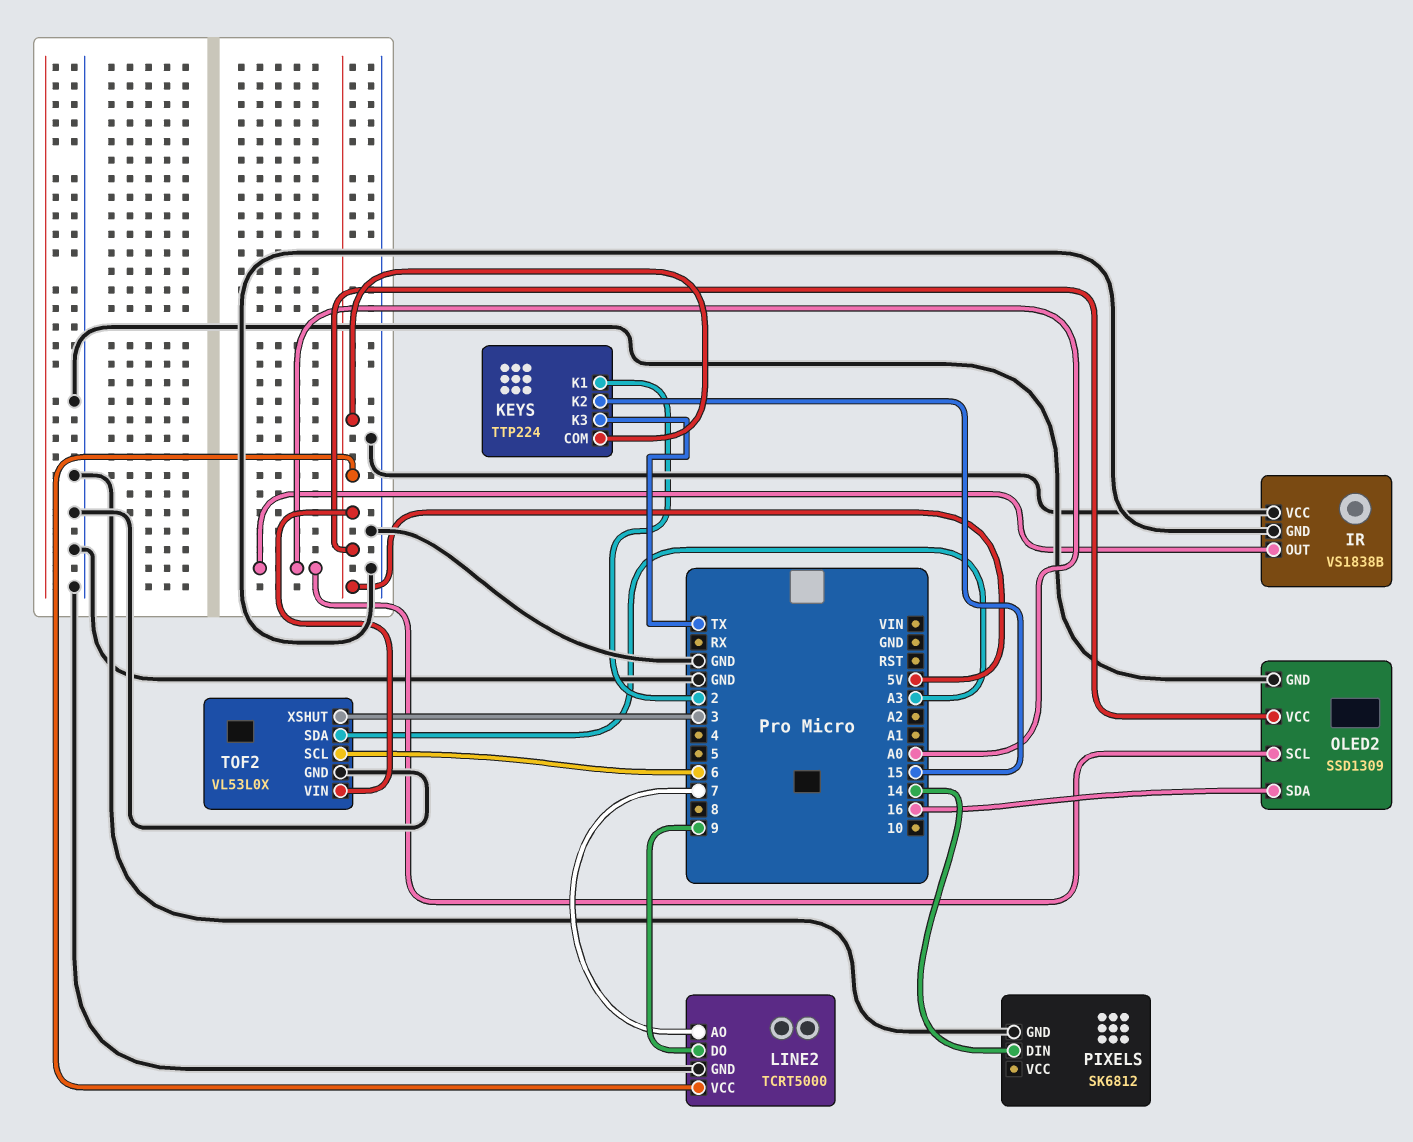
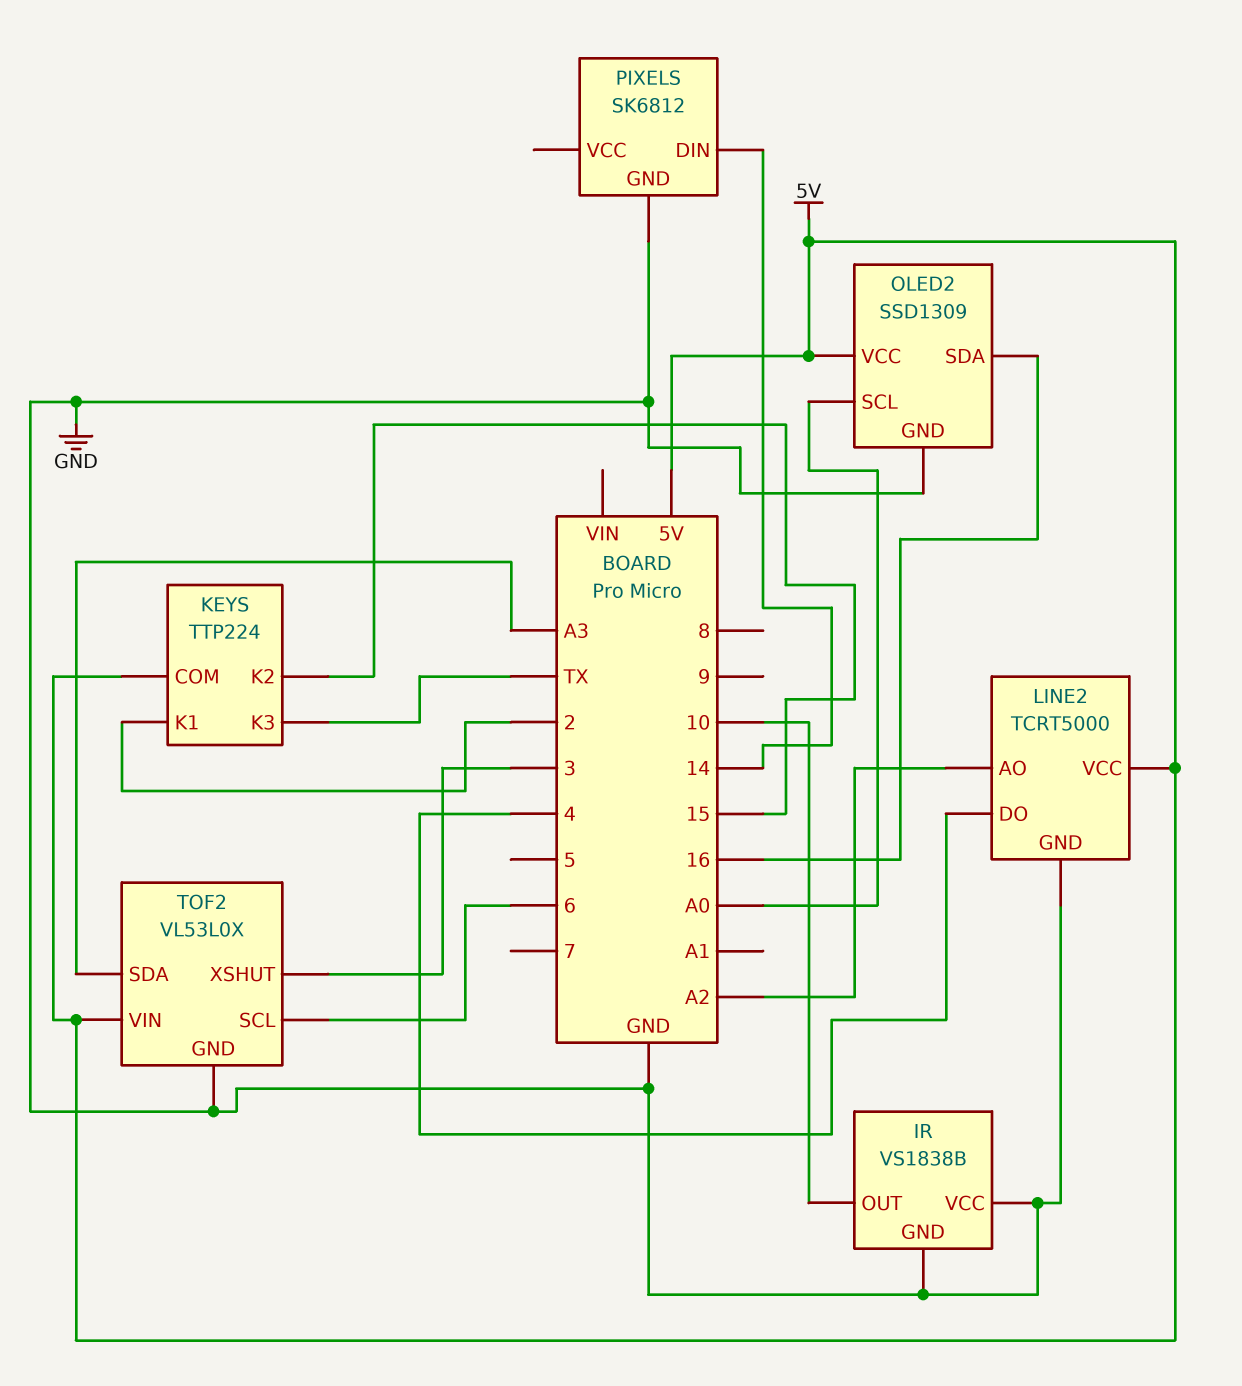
IR pin OUT: A0 -> 10
LINE2 pin AO: 7 -> A2
LINE2 pin DO: 9 -> 4

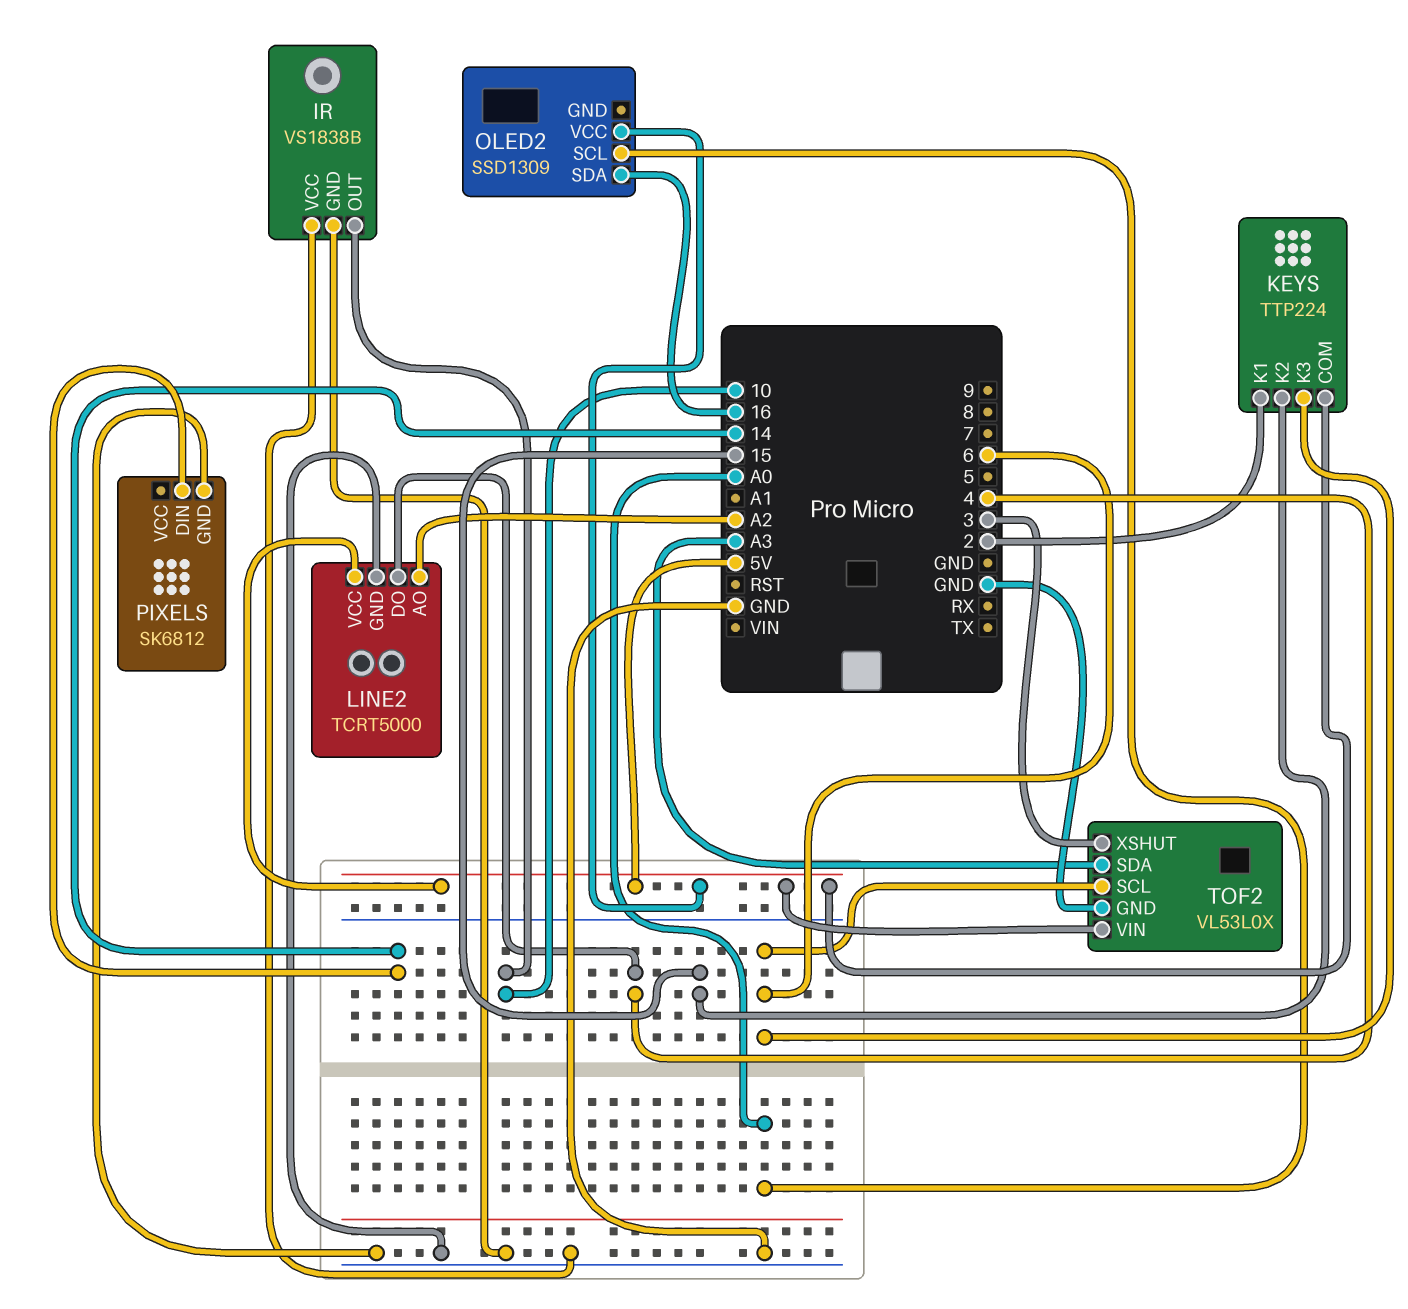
KEYS pin K3: TX -> 6
OLED2 pin GND: GND -> none

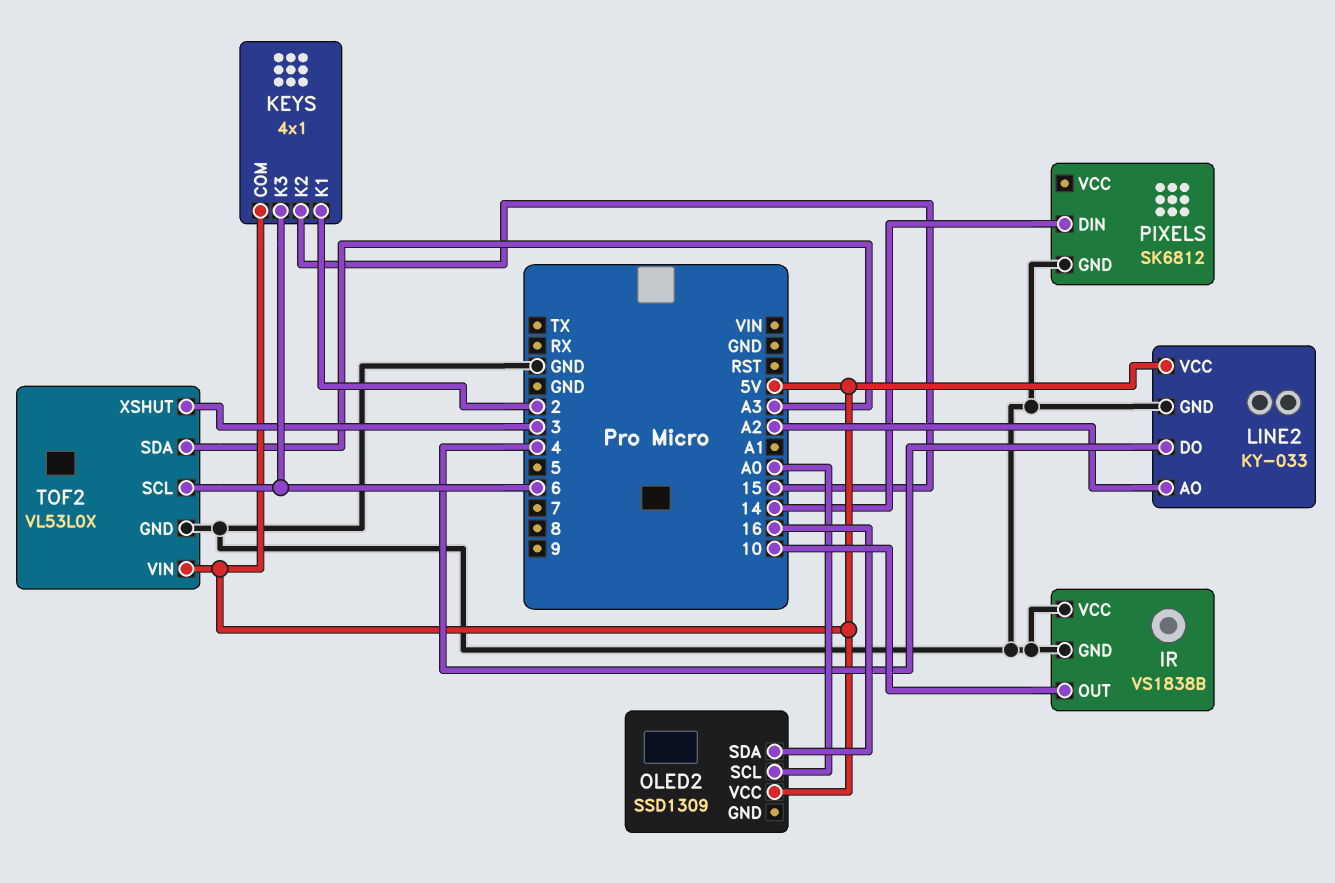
KEYS: TTP224 -> 4x1
LINE2: TCRT5000 -> KY-033

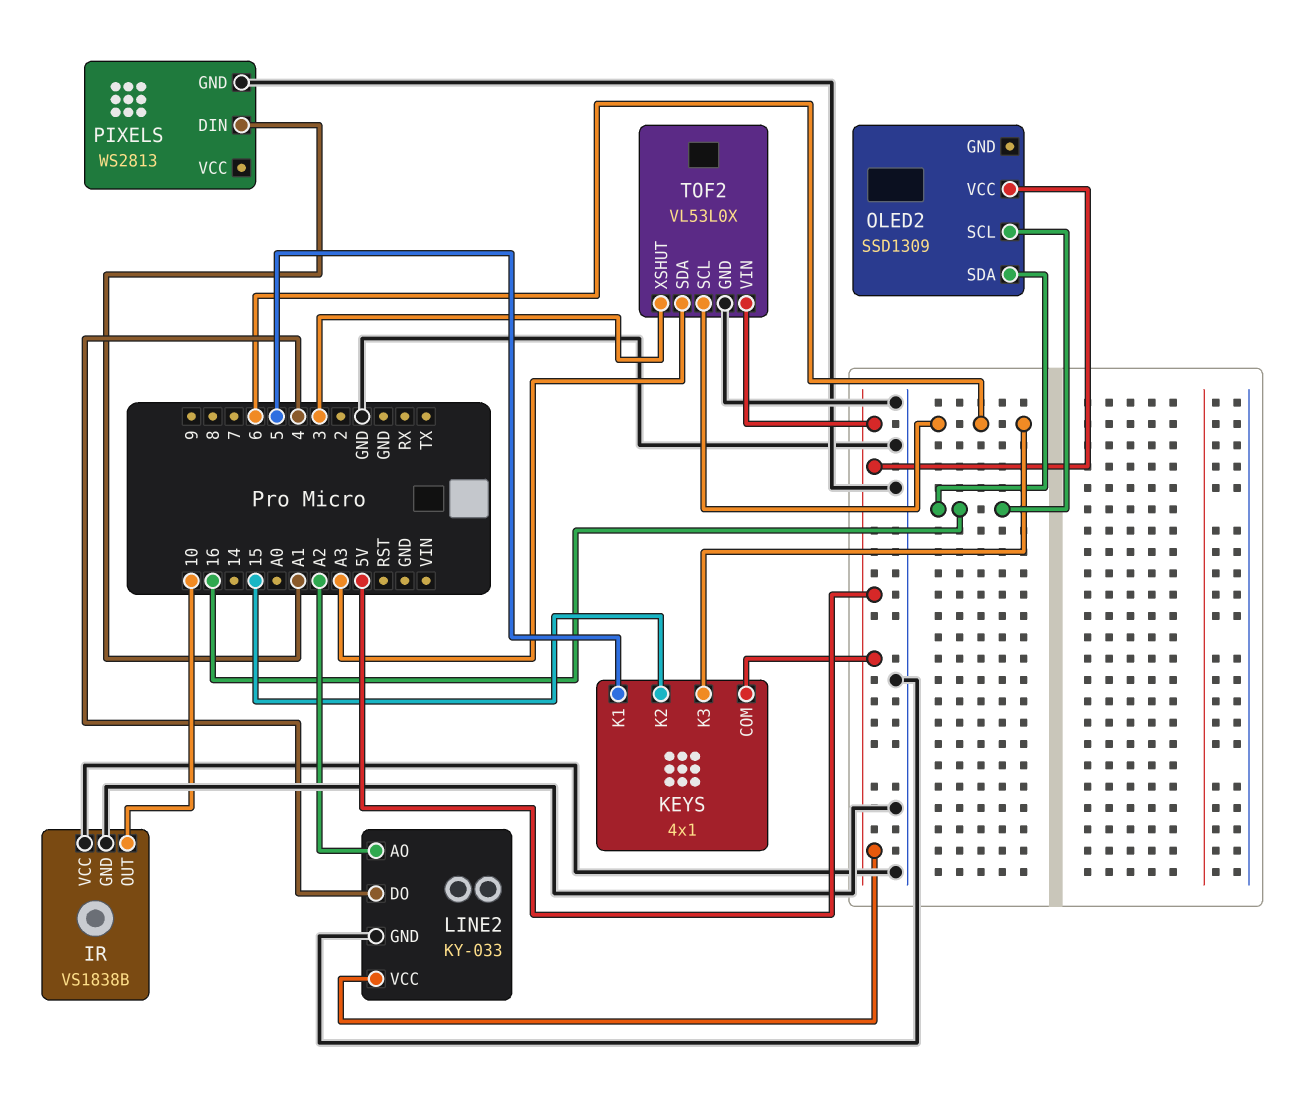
KEYS pin K1: 2 -> 5
OLED2 pin SCL: A0 -> 16
PIXELS: SK6812 -> WS2813
PIXELS pin DIN: 14 -> A1

